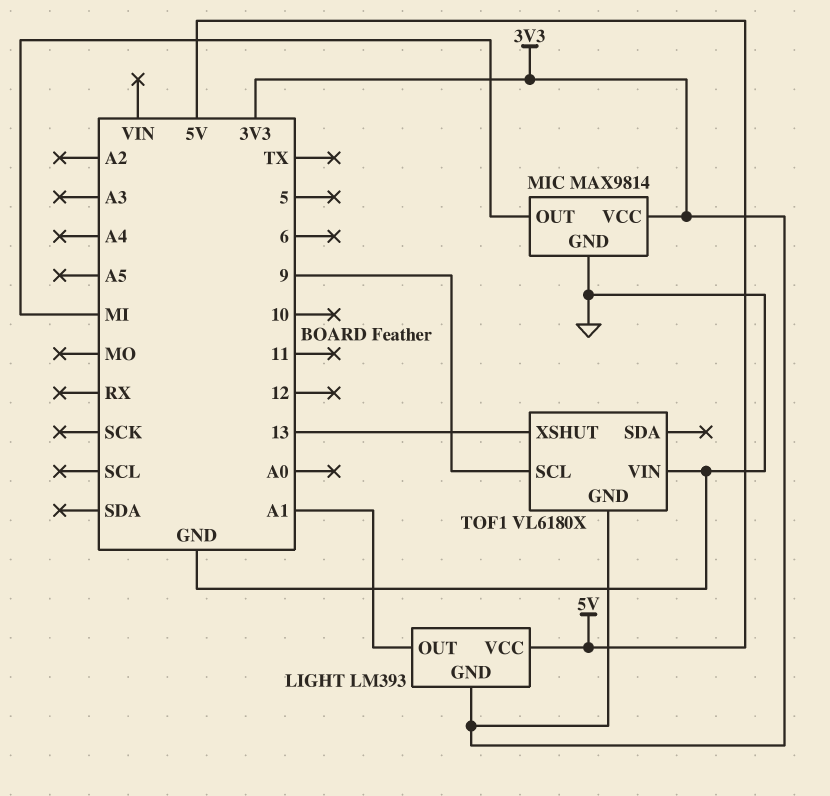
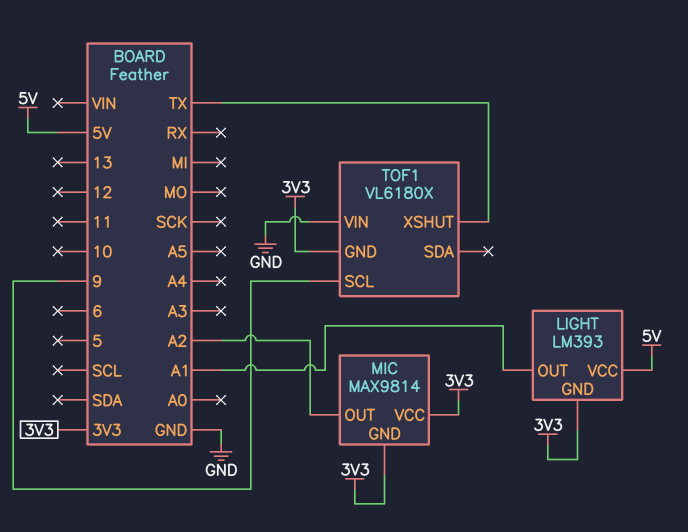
MIC pin GND: GND -> 3V3
MIC pin OUT: MI -> A2
TOF1 pin XSHUT: 13 -> TX

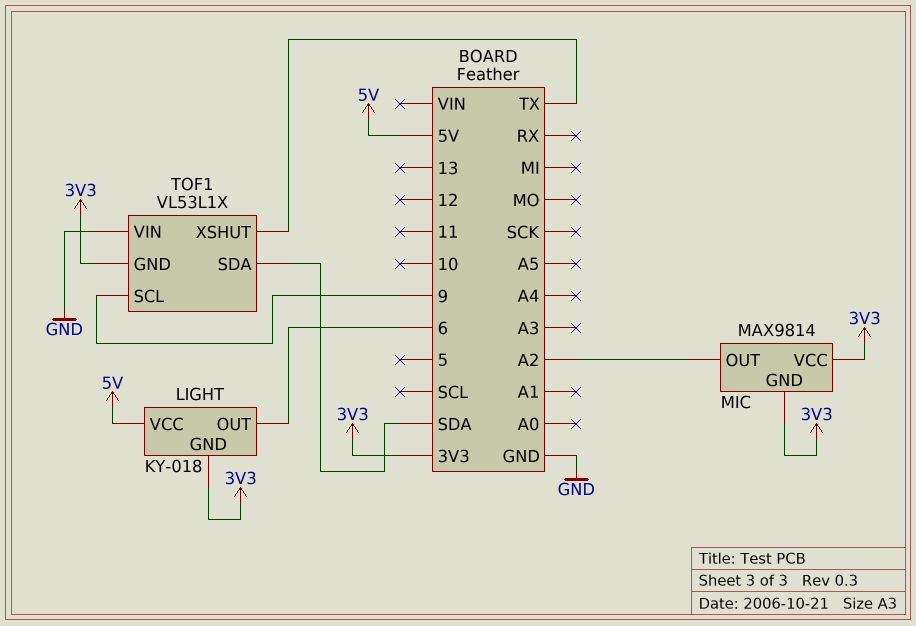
LIGHT: LM393 -> KY-018
LIGHT pin OUT: A1 -> 6
TOF1: VL6180X -> VL53L1X
TOF1 pin SDA: none -> SDA

